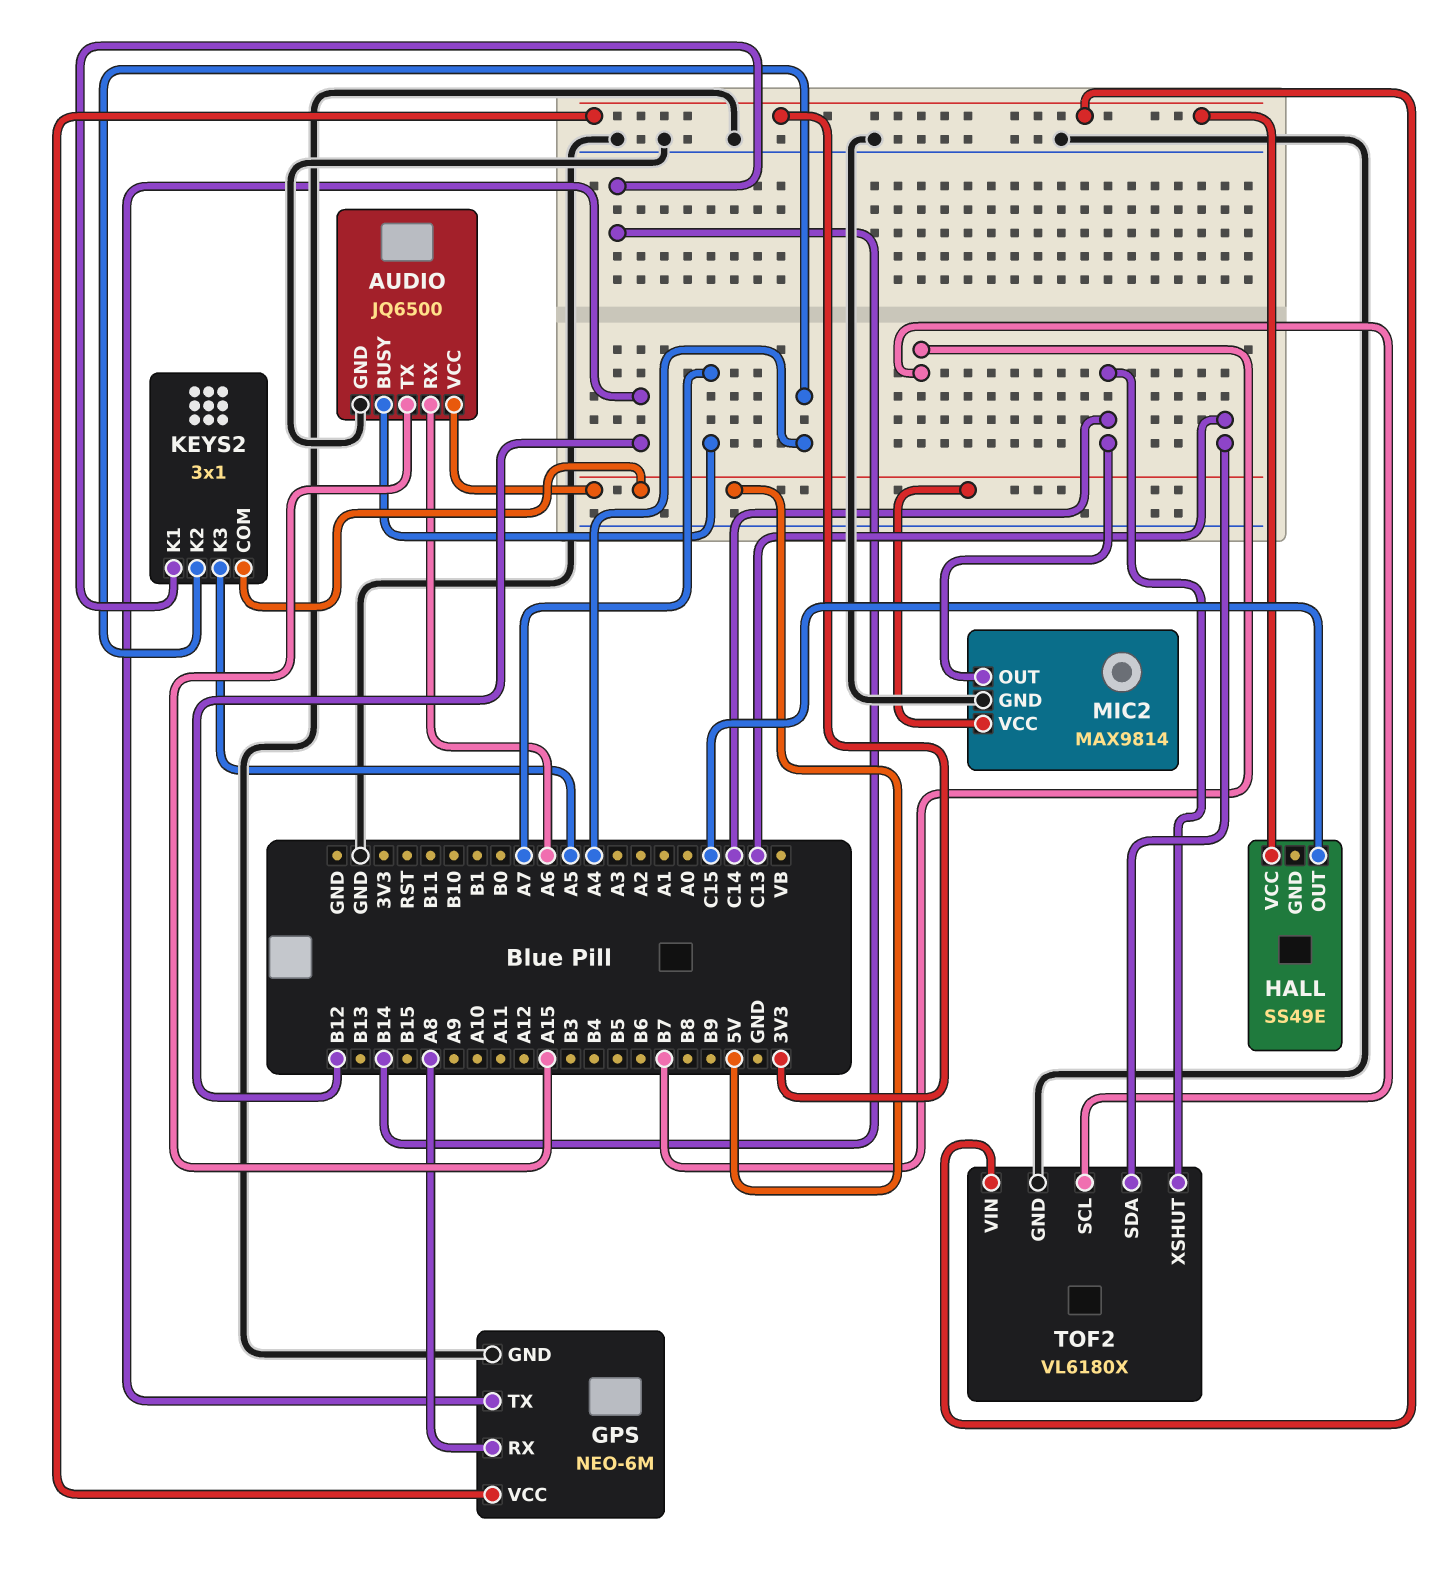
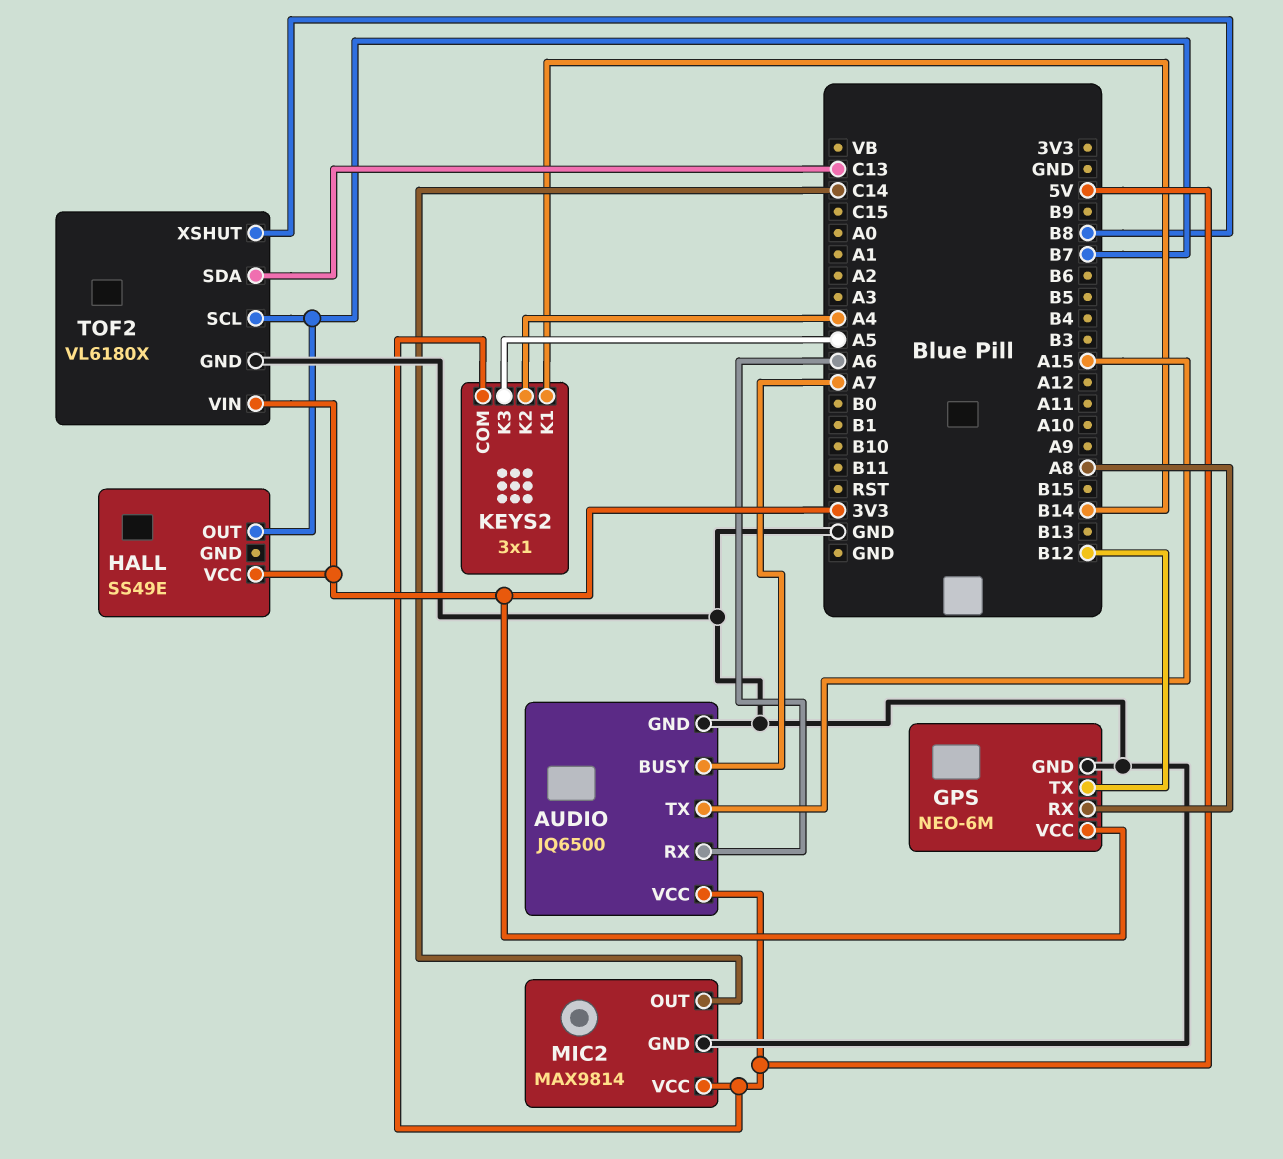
HALL pin OUT: C15 -> B7
TOF2 pin XSHUT: C14 -> B8

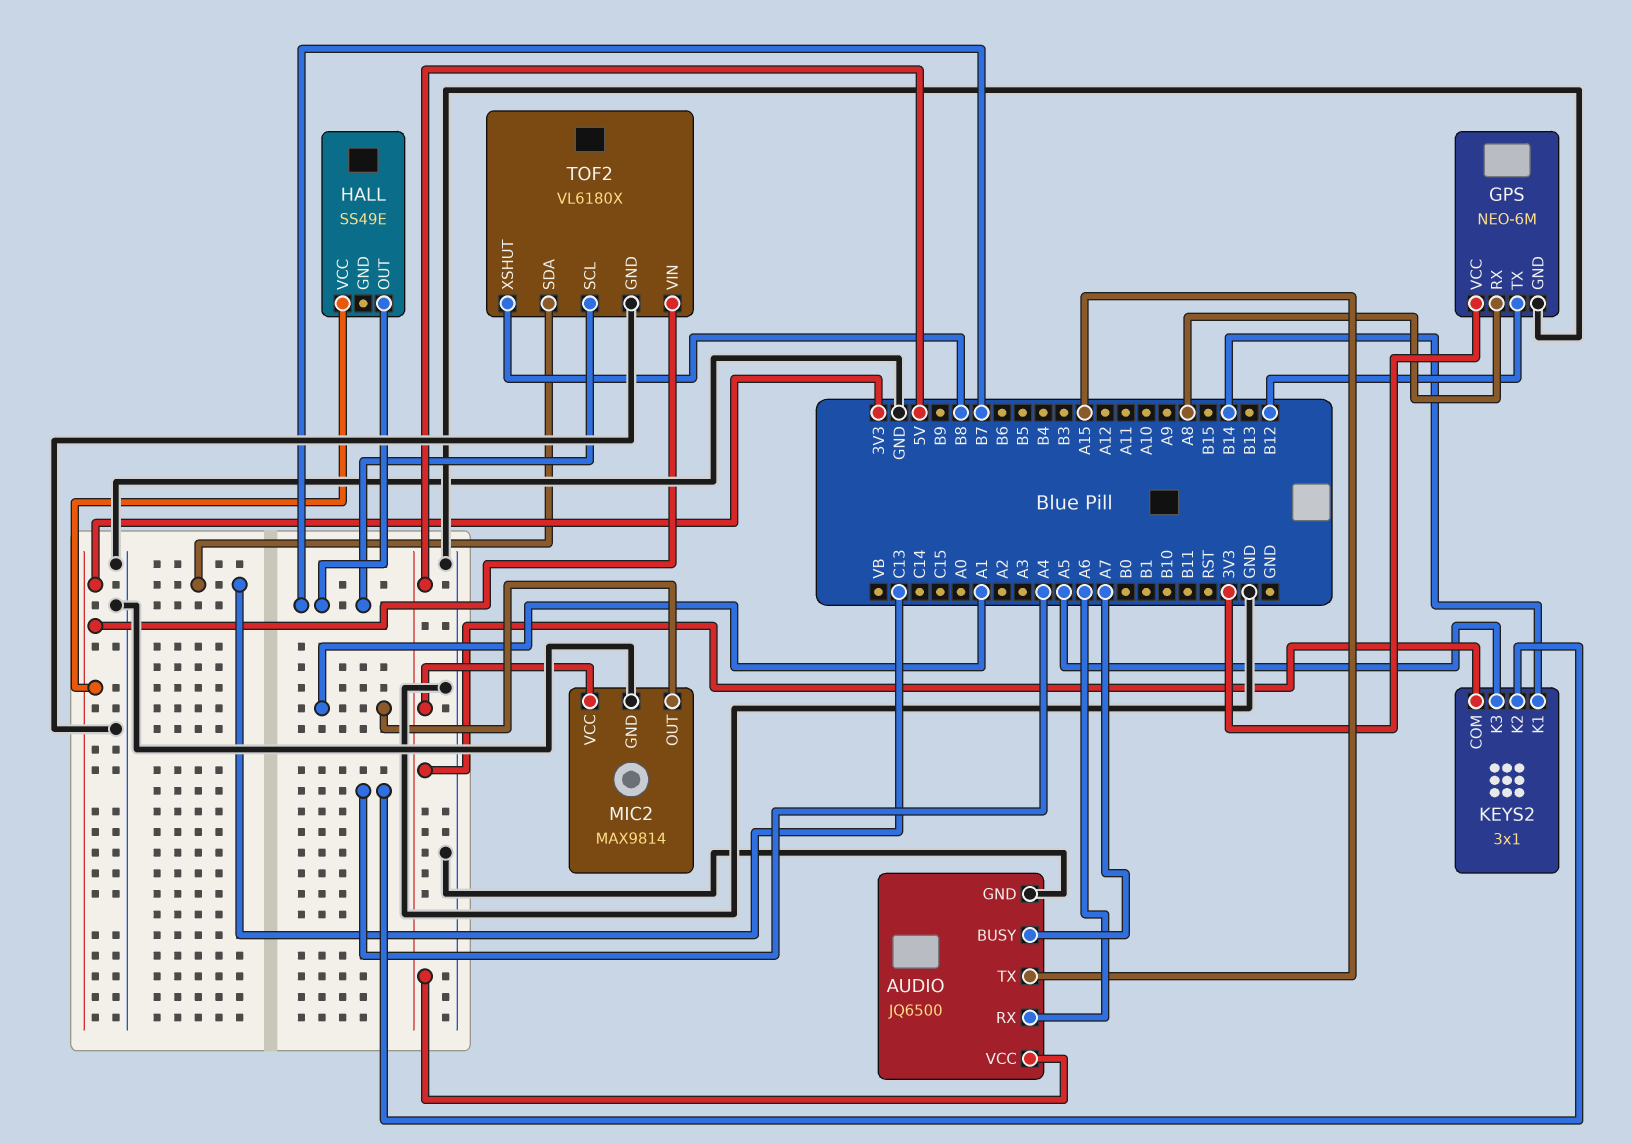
MIC2 pin OUT: C14 -> A1

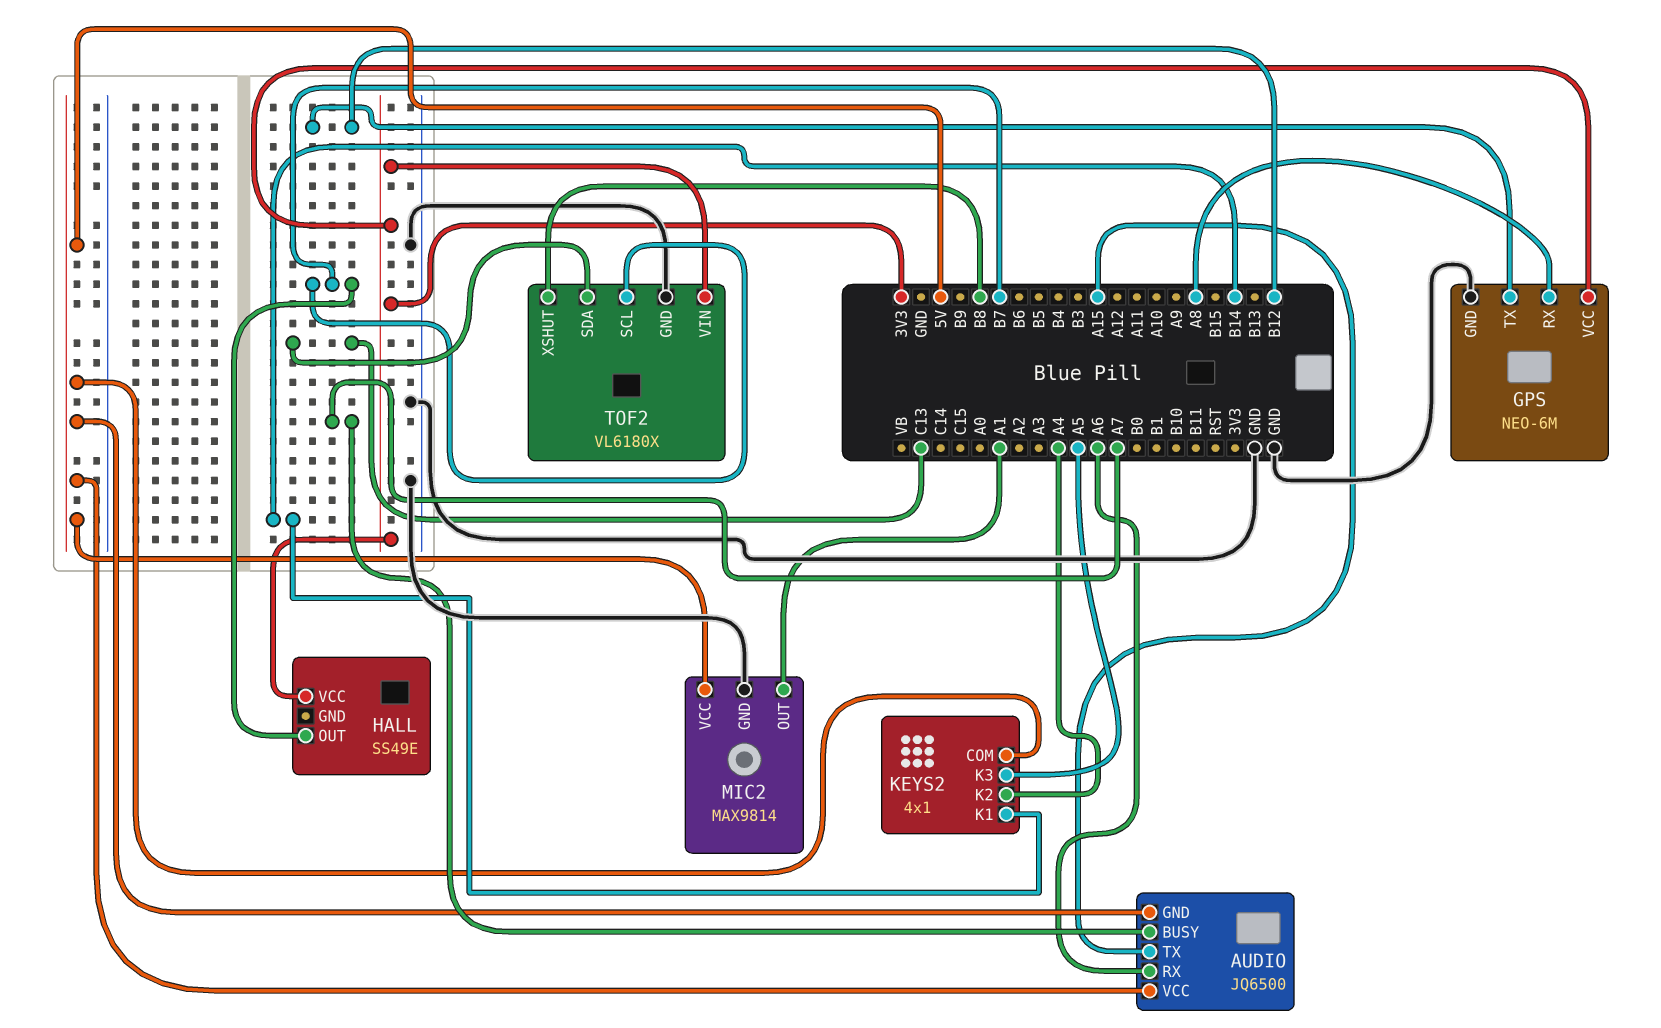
AUDIO pin GND: GND -> 5V
KEYS2: 3x1 -> 4x1

